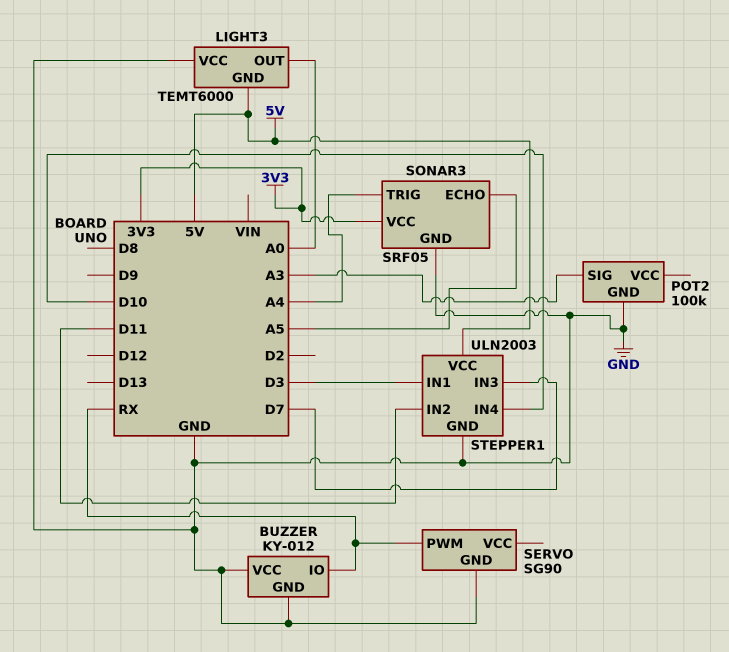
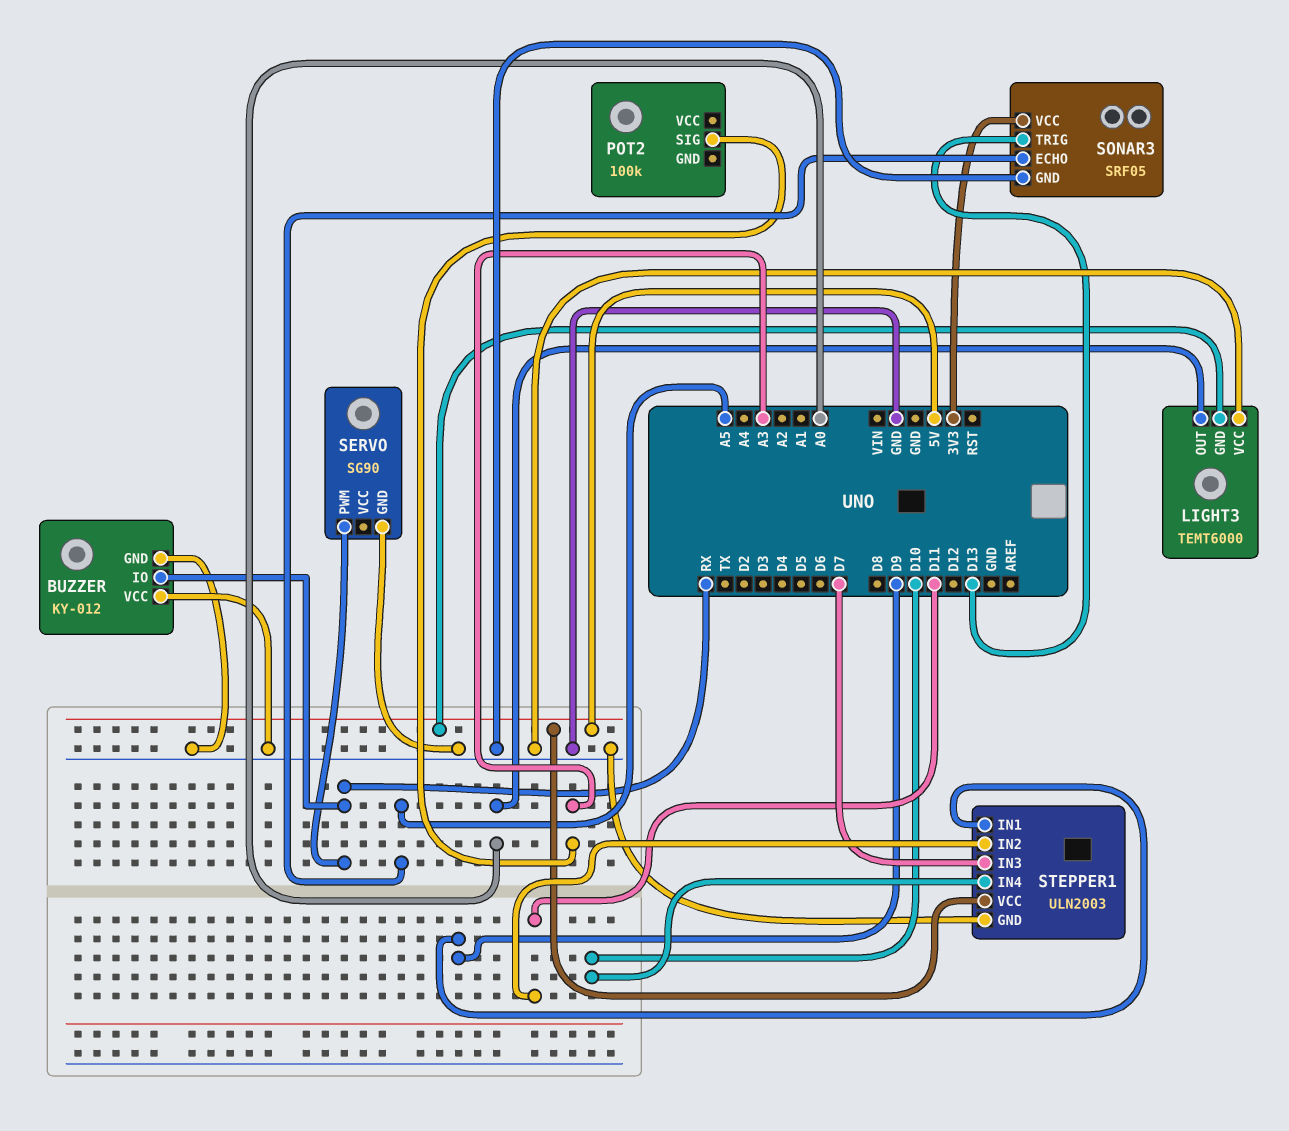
POT2 pin GND: GND -> none
SONAR3 pin TRIG: A4 -> D13
STEPPER1 pin IN1: D3 -> D9

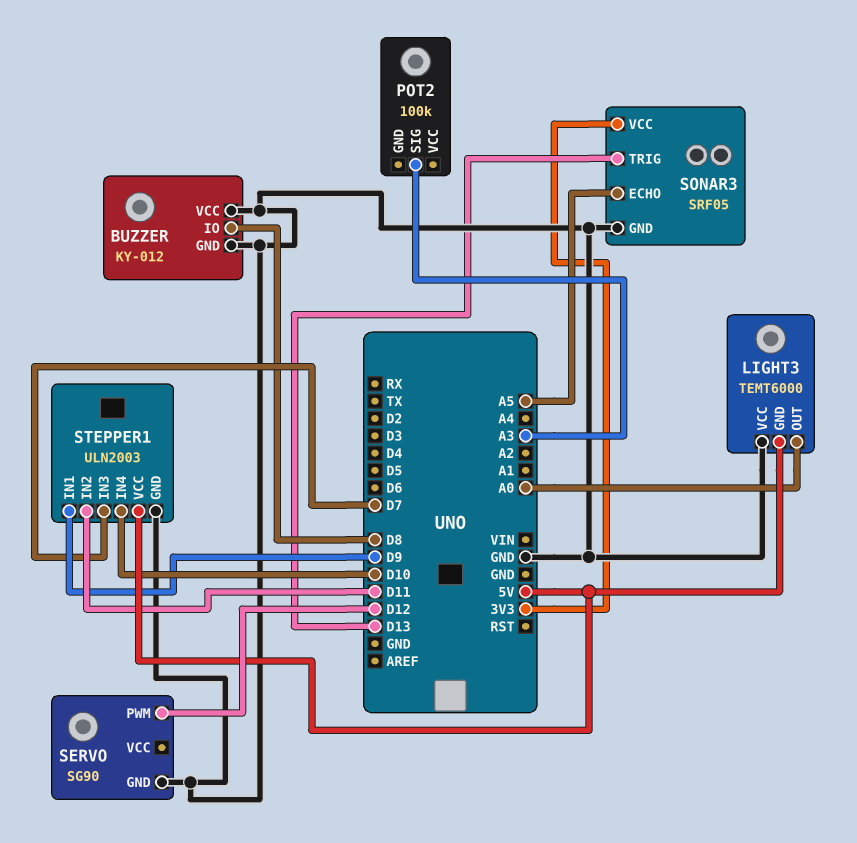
BUZZER pin IO: RX -> D8
SERVO pin PWM: RX -> D12

